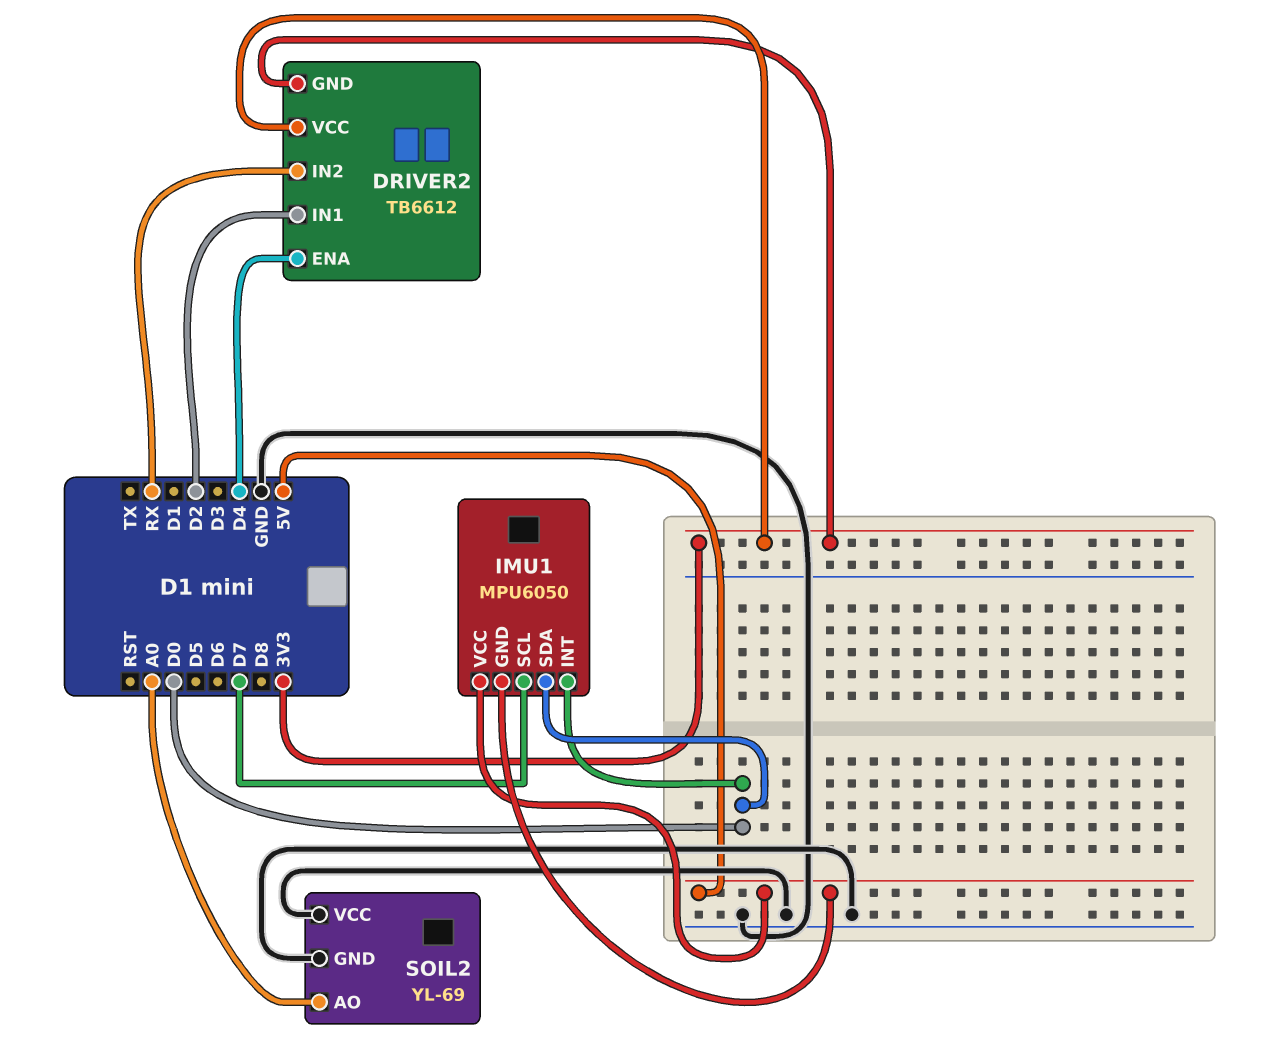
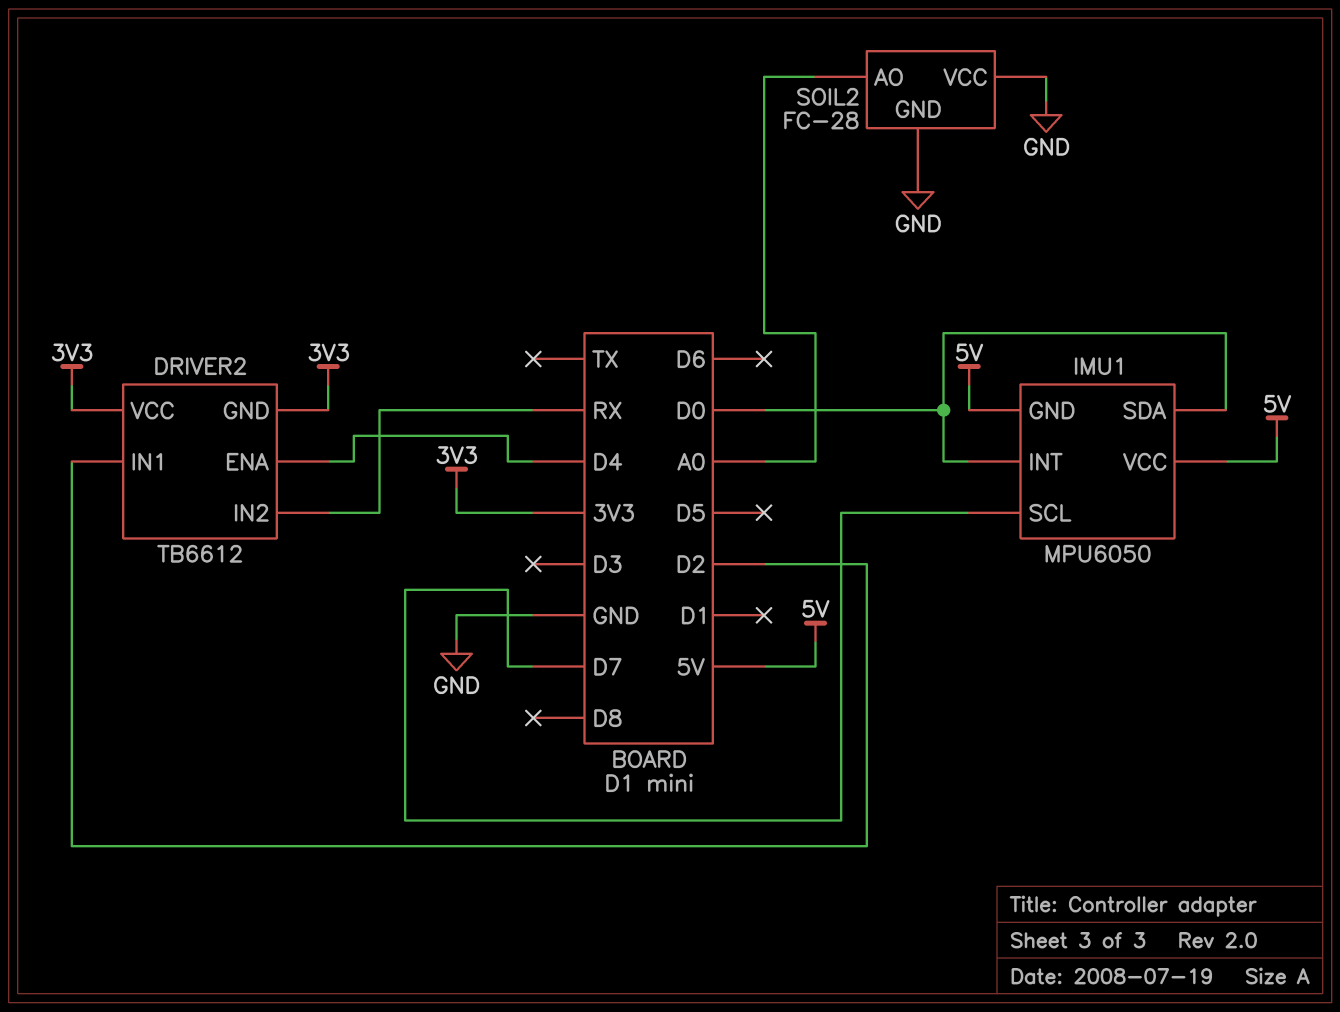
SOIL2: YL-69 -> FC-28

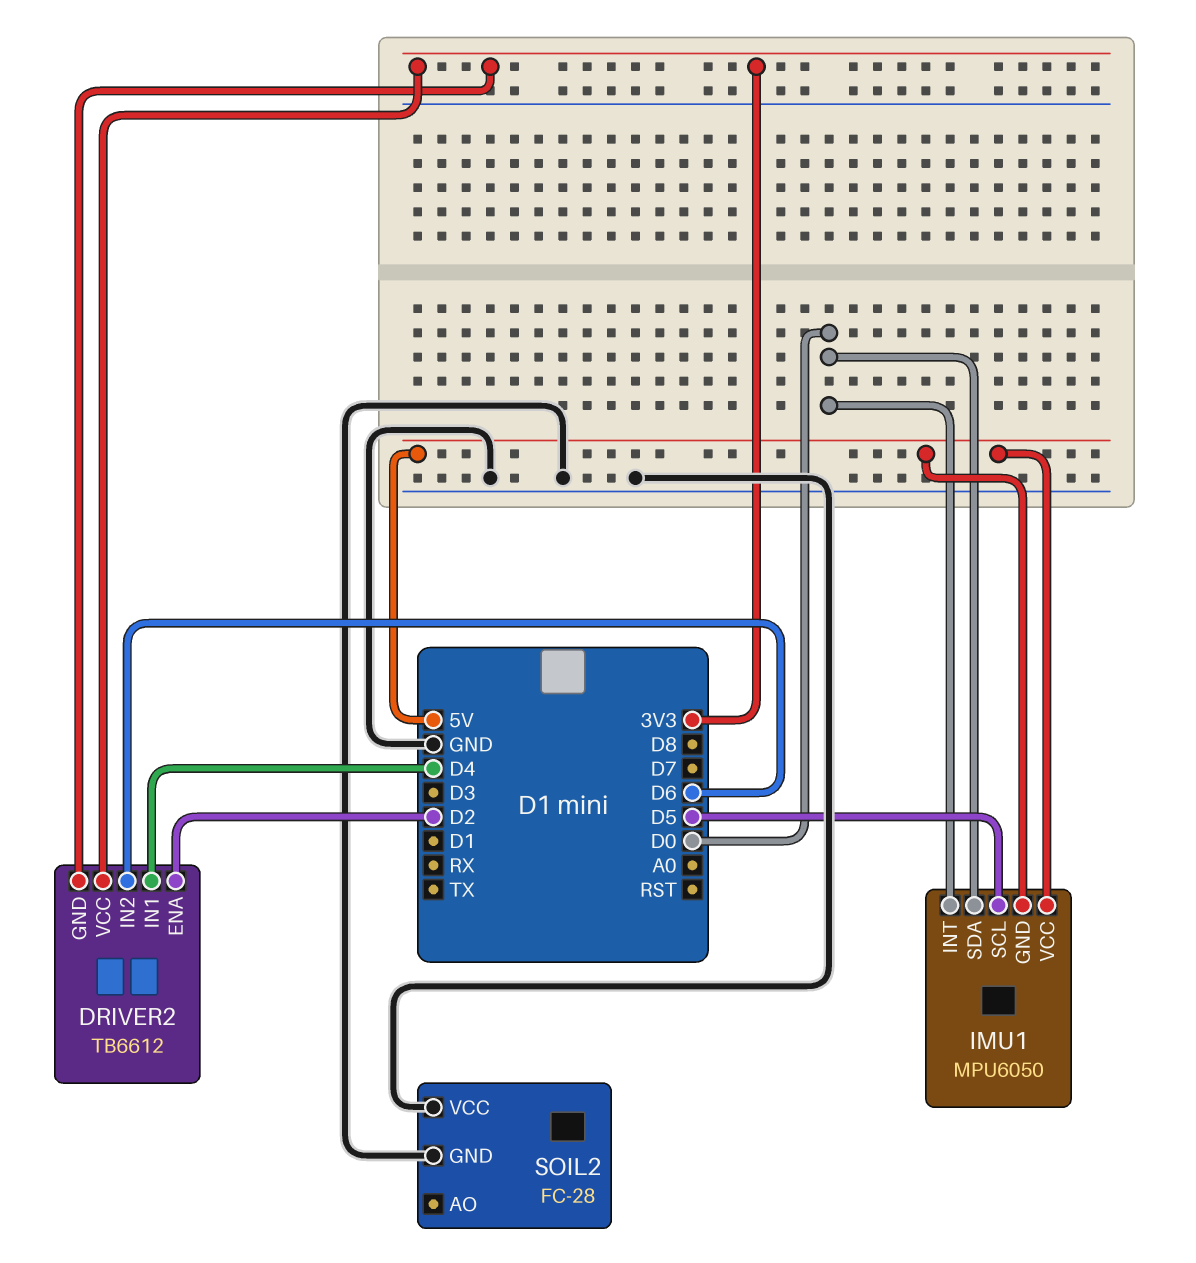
DRIVER2 pin ENA: D4 -> D2
DRIVER2 pin IN1: D2 -> D4
DRIVER2 pin IN2: RX -> D6
IMU1 pin SCL: D7 -> D5
SOIL2 pin AO: A0 -> none

